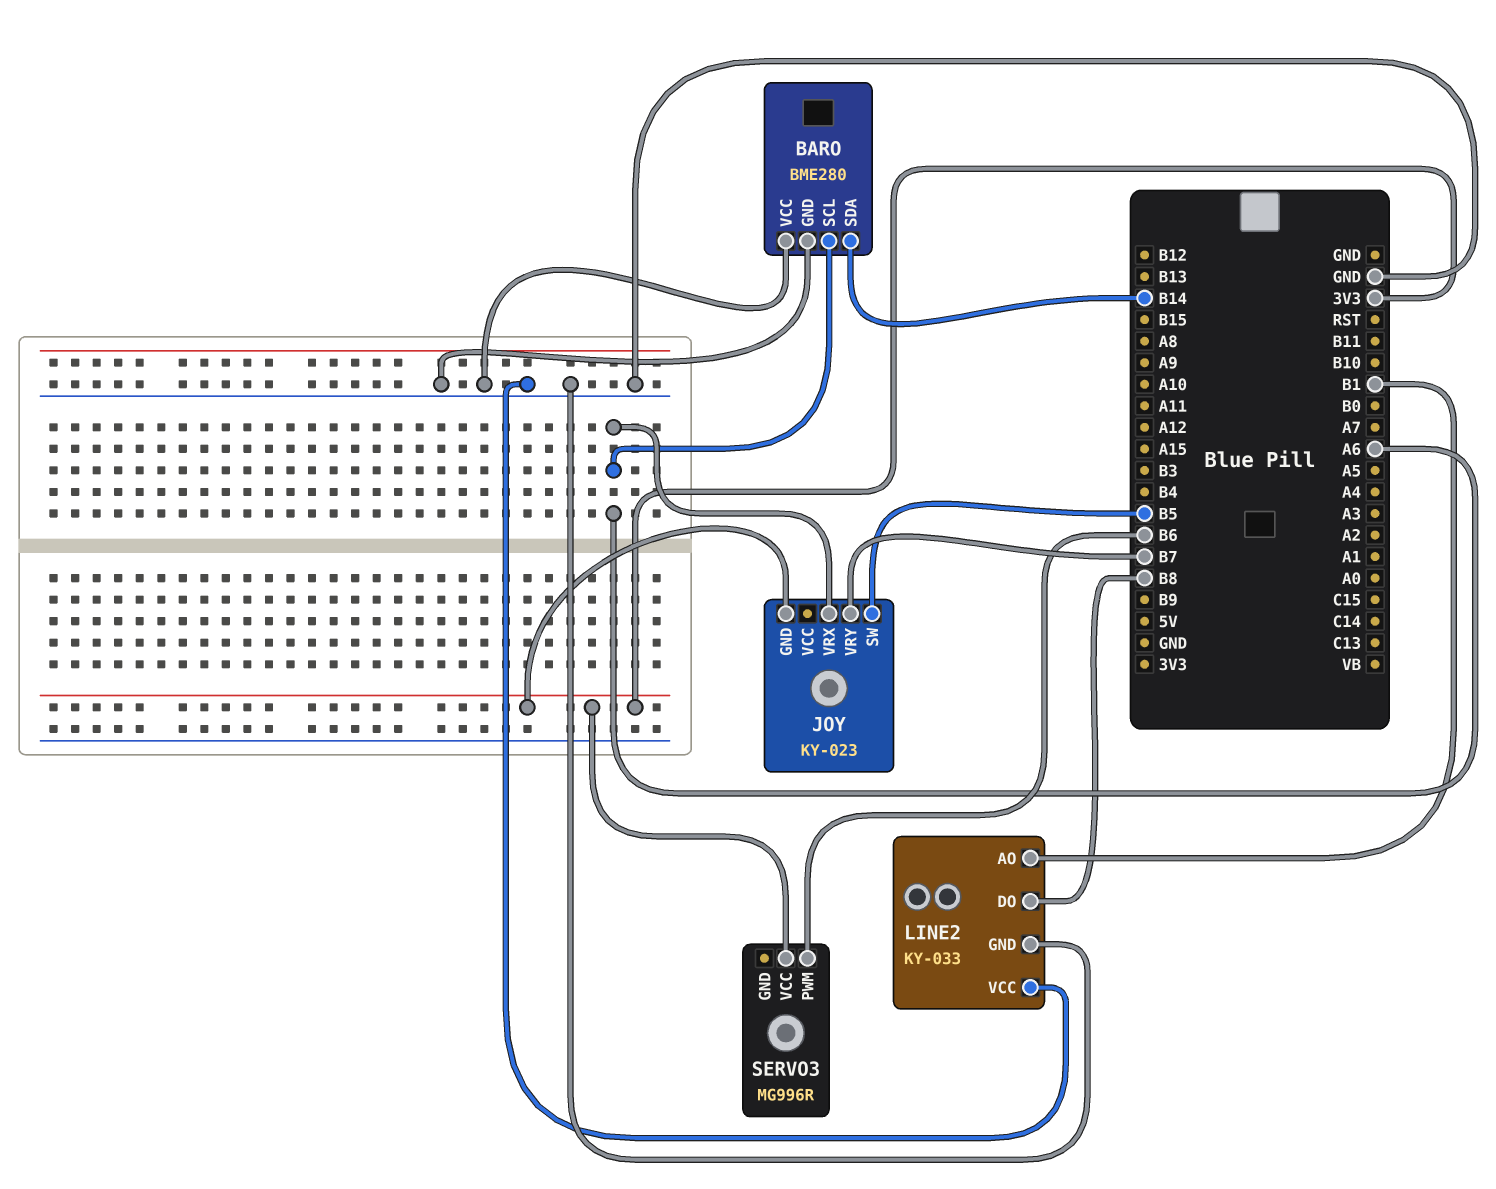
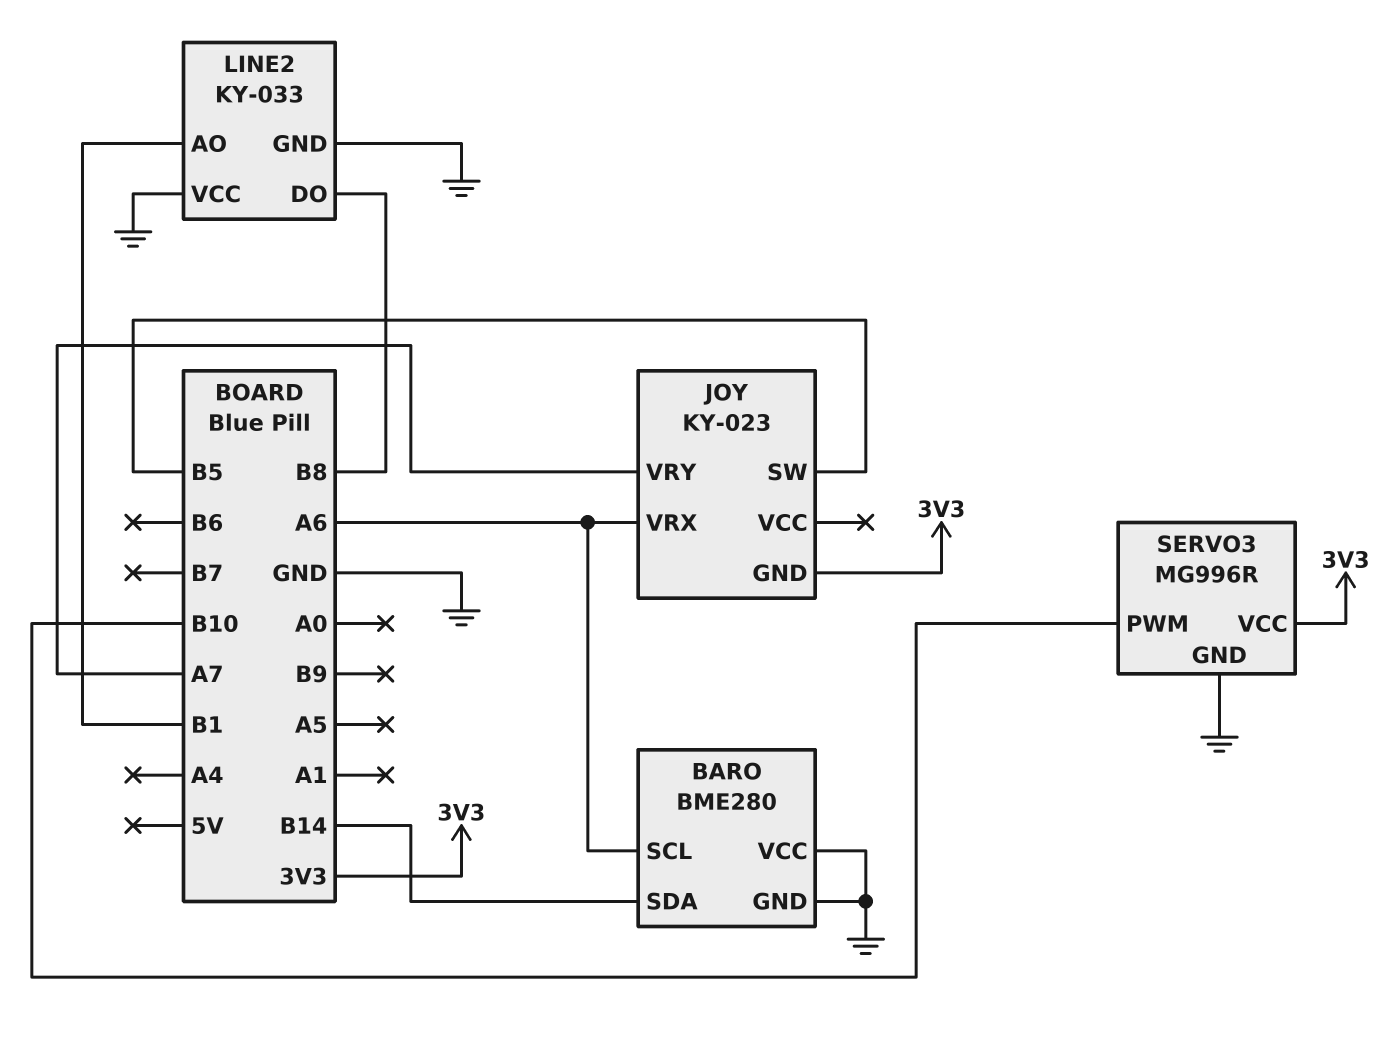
JOY pin VRY: B7 -> A7
SERVO3 pin GND: none -> GND
SERVO3 pin PWM: B6 -> B10

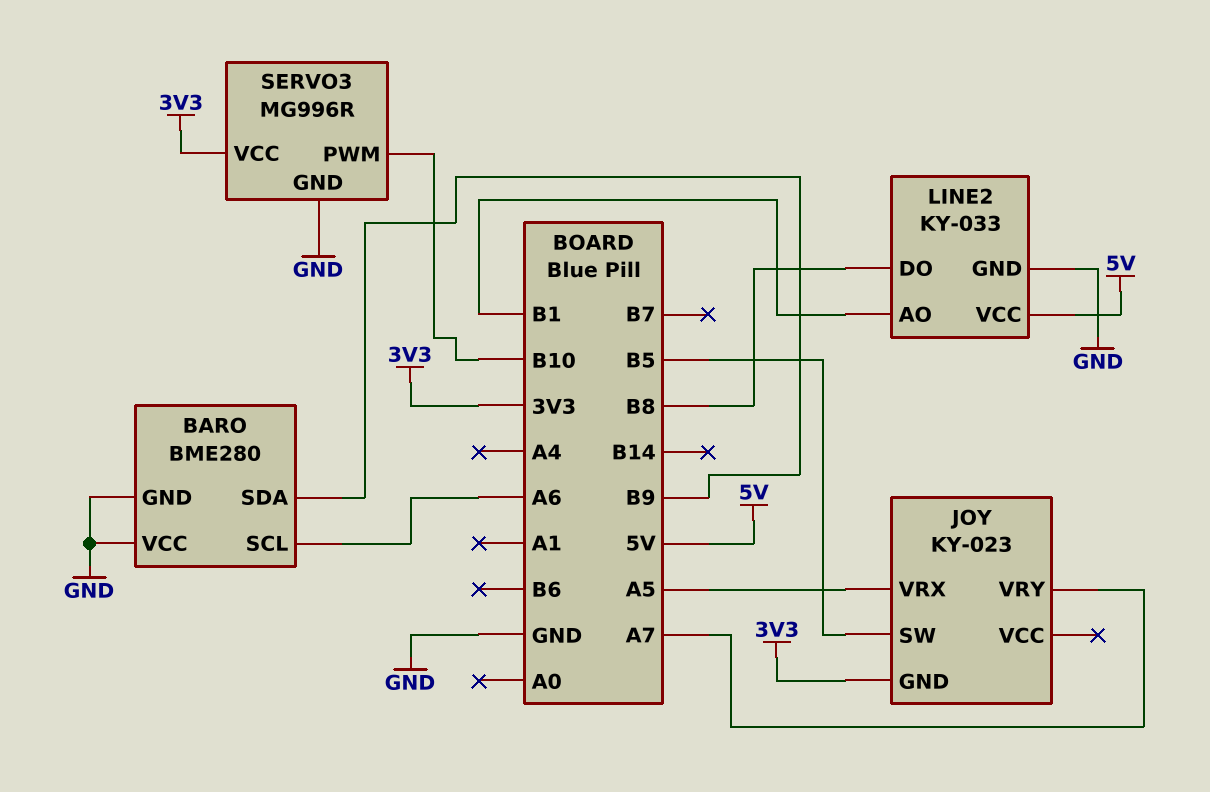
BARO pin SDA: B14 -> B9
JOY pin VRX: A6 -> A5
LINE2 pin VCC: GND -> 5V

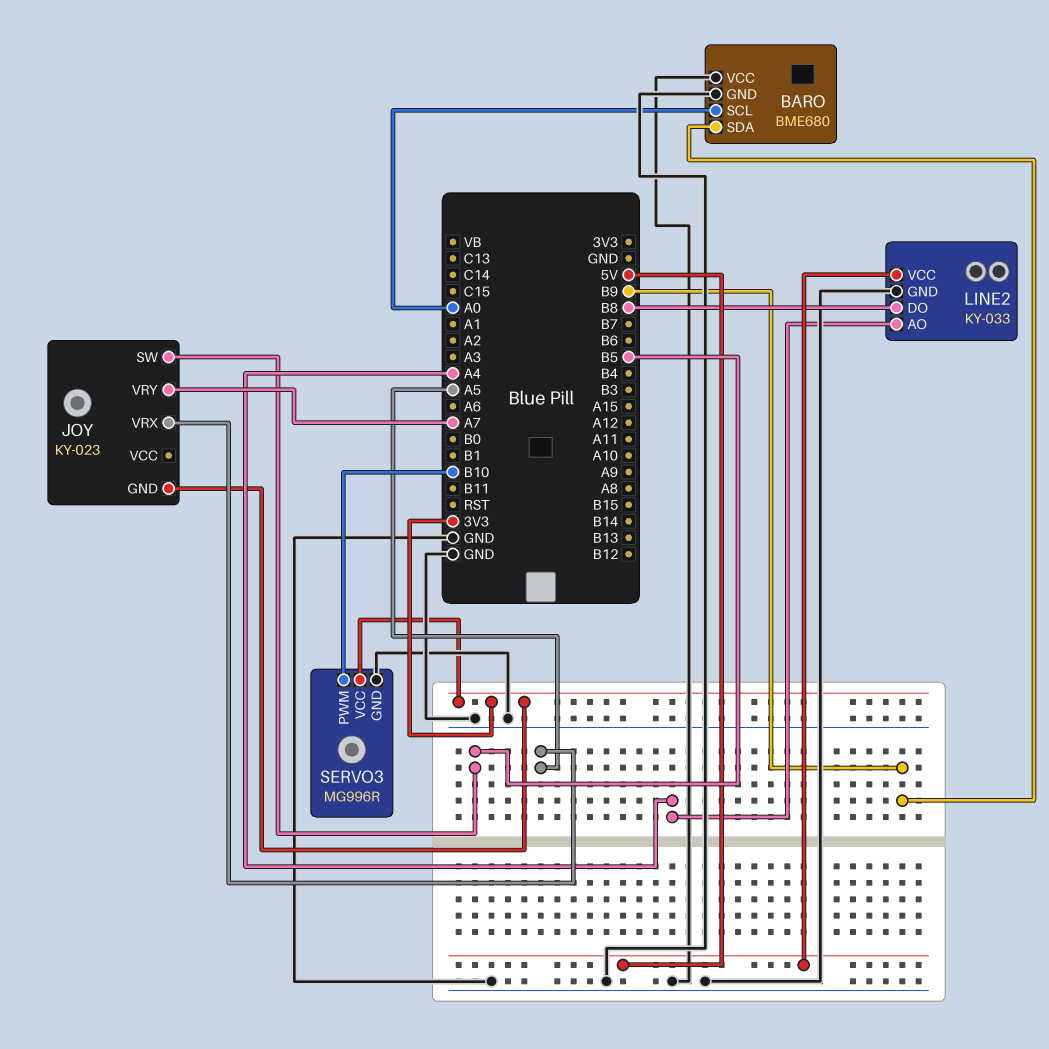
BARO: BME280 -> BME680
BARO pin SCL: A6 -> A0
LINE2 pin AO: B1 -> A4

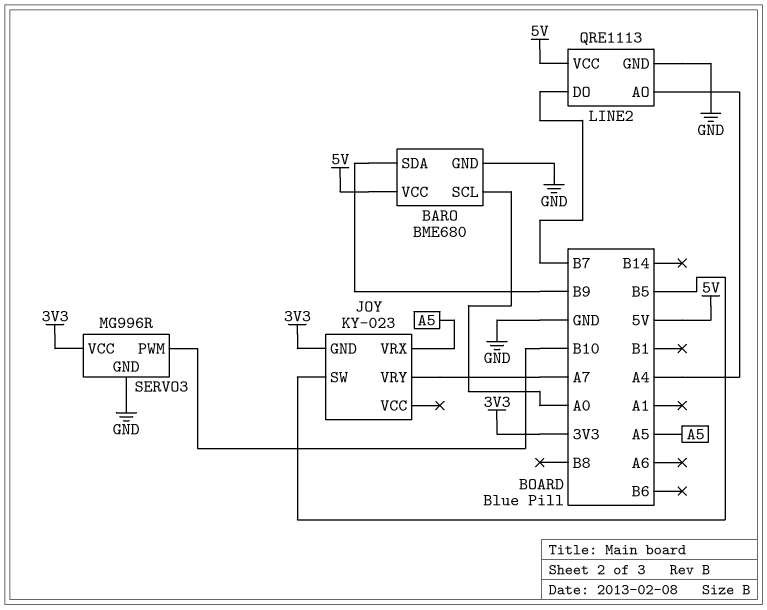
BARO pin VCC: GND -> 5V
LINE2: KY-033 -> QRE1113
LINE2 pin DO: B8 -> B7

